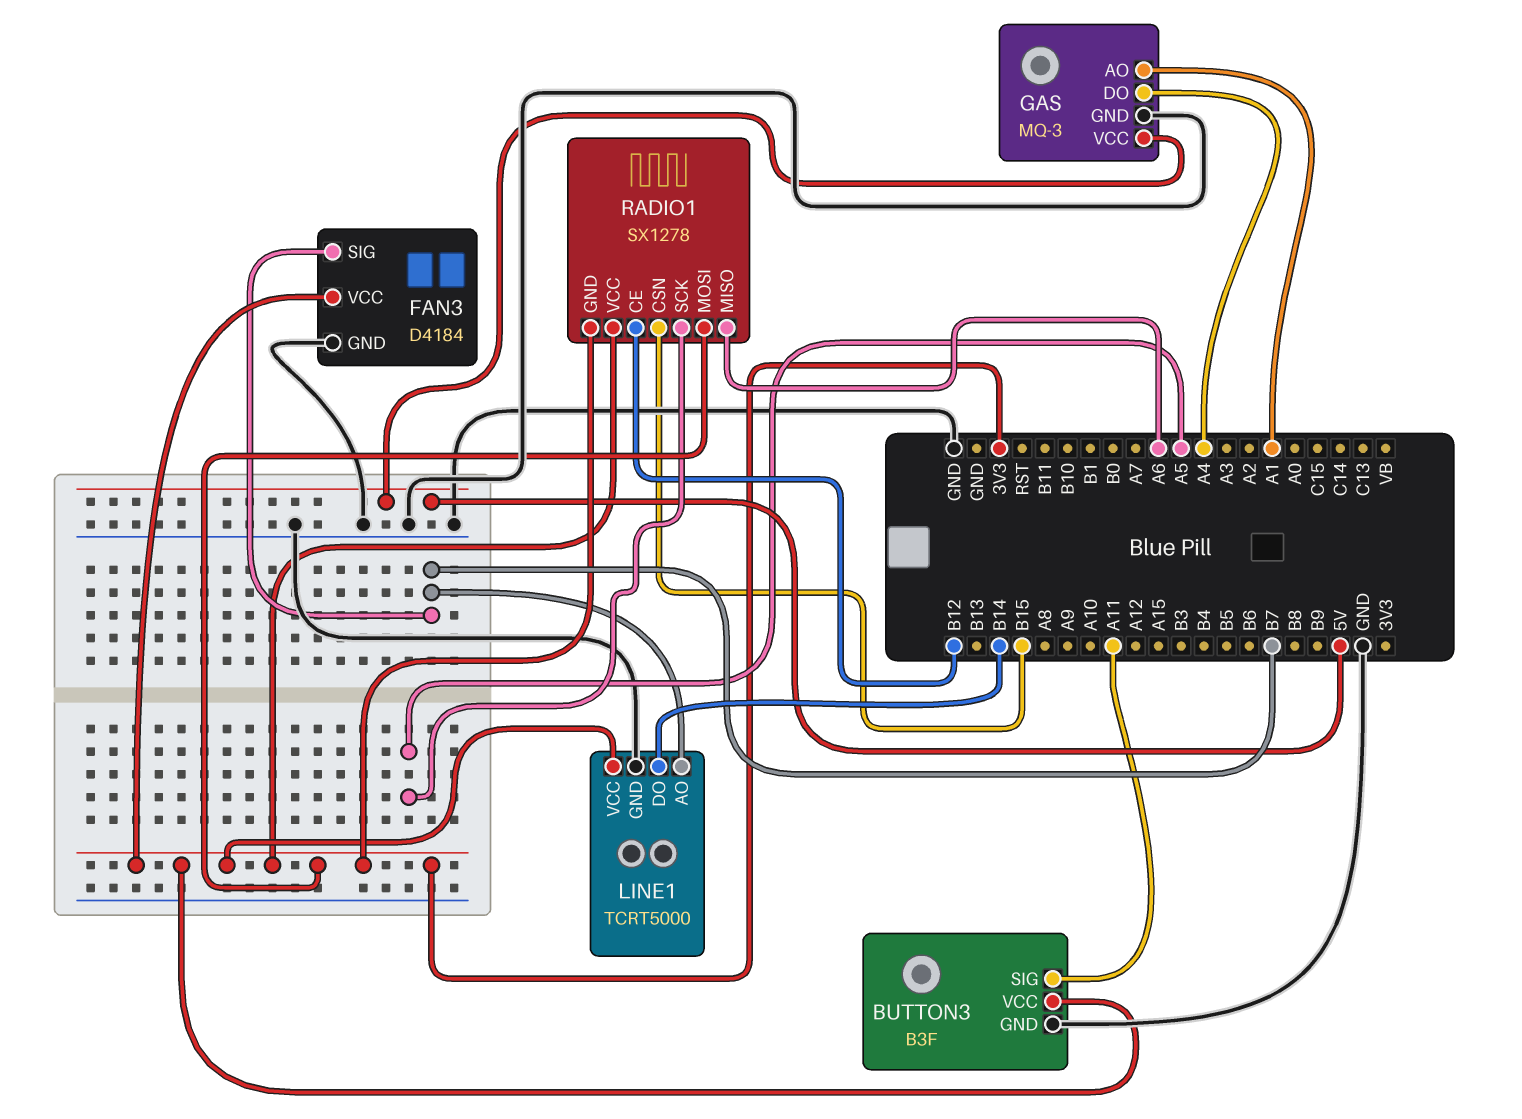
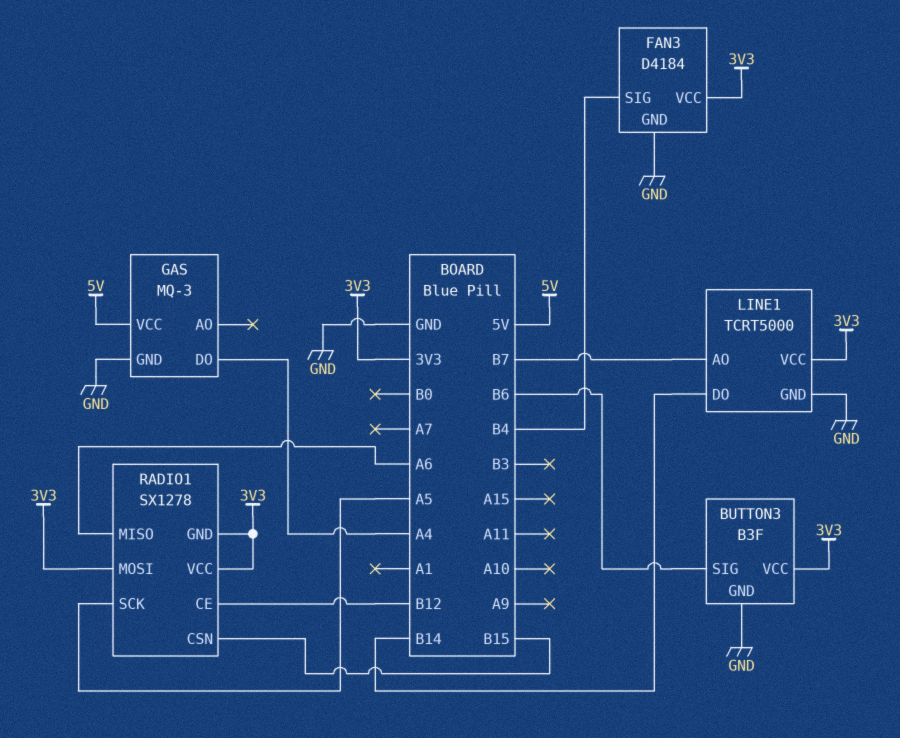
BUTTON3 pin SIG: A11 -> B6
FAN3 pin SIG: B7 -> B4
GAS pin AO: A1 -> none

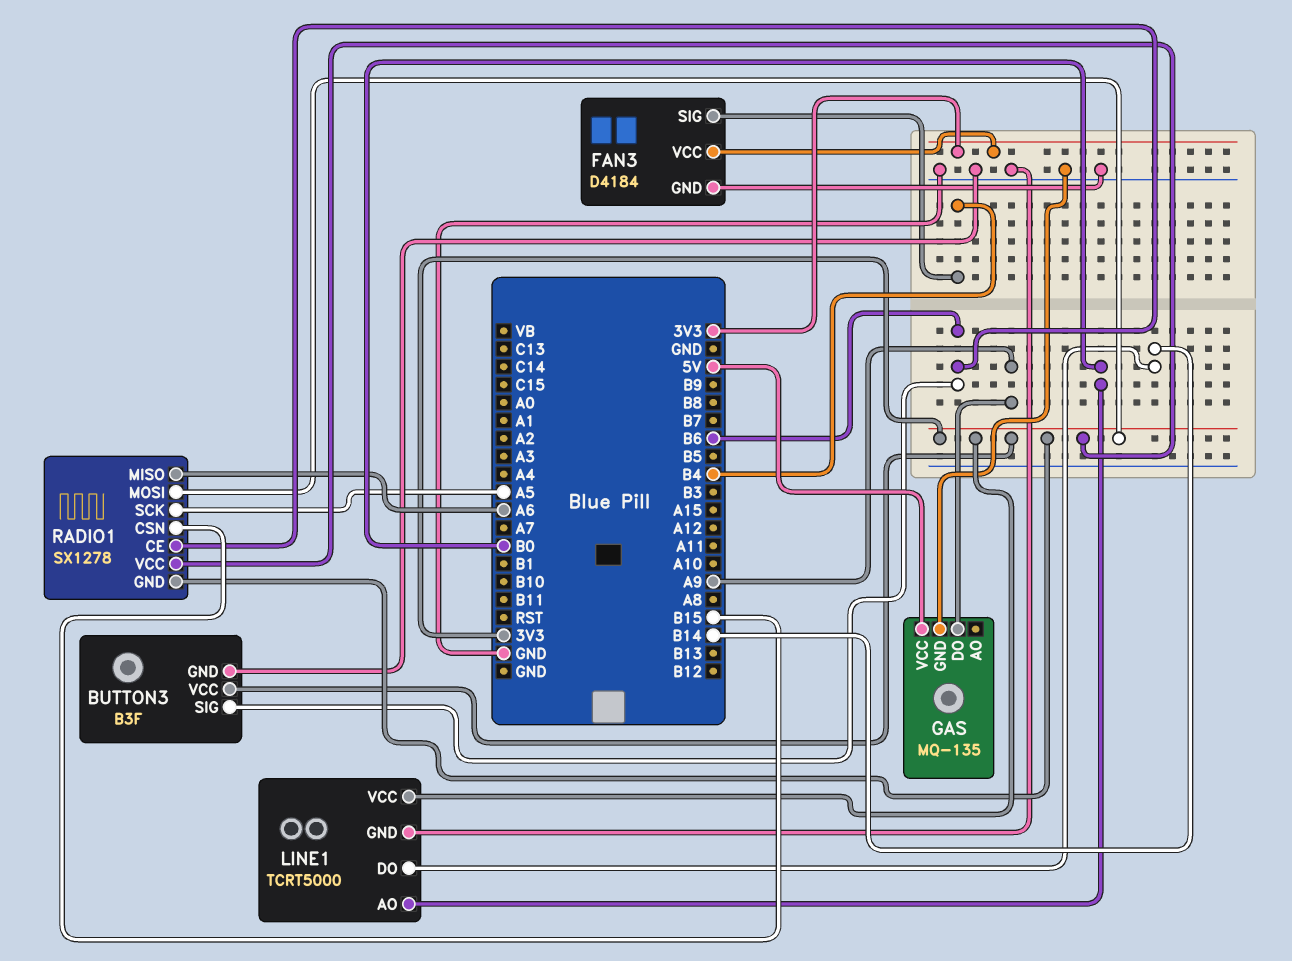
GAS: MQ-3 -> MQ-135
GAS pin DO: A4 -> A9
LINE1 pin AO: B7 -> B0
RADIO1 pin CE: B12 -> B6

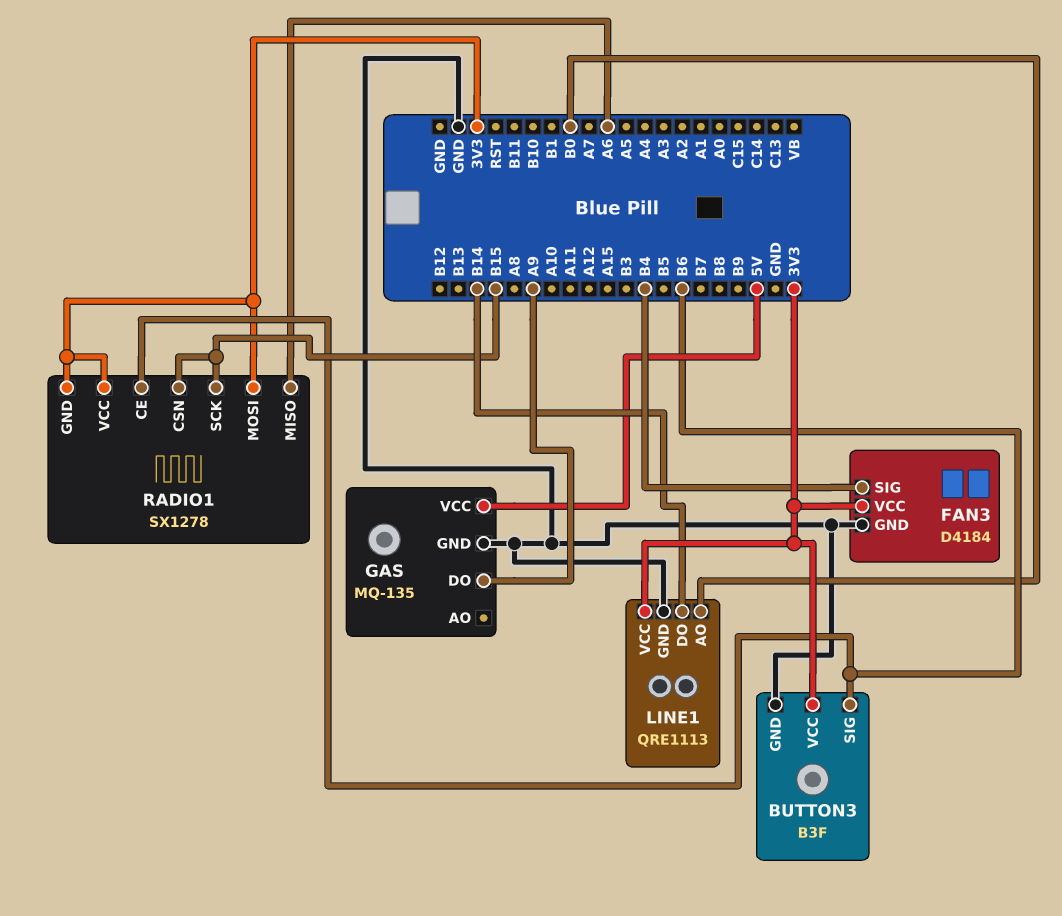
LINE1: TCRT5000 -> QRE1113
RADIO1 pin SCK: A5 -> B15

